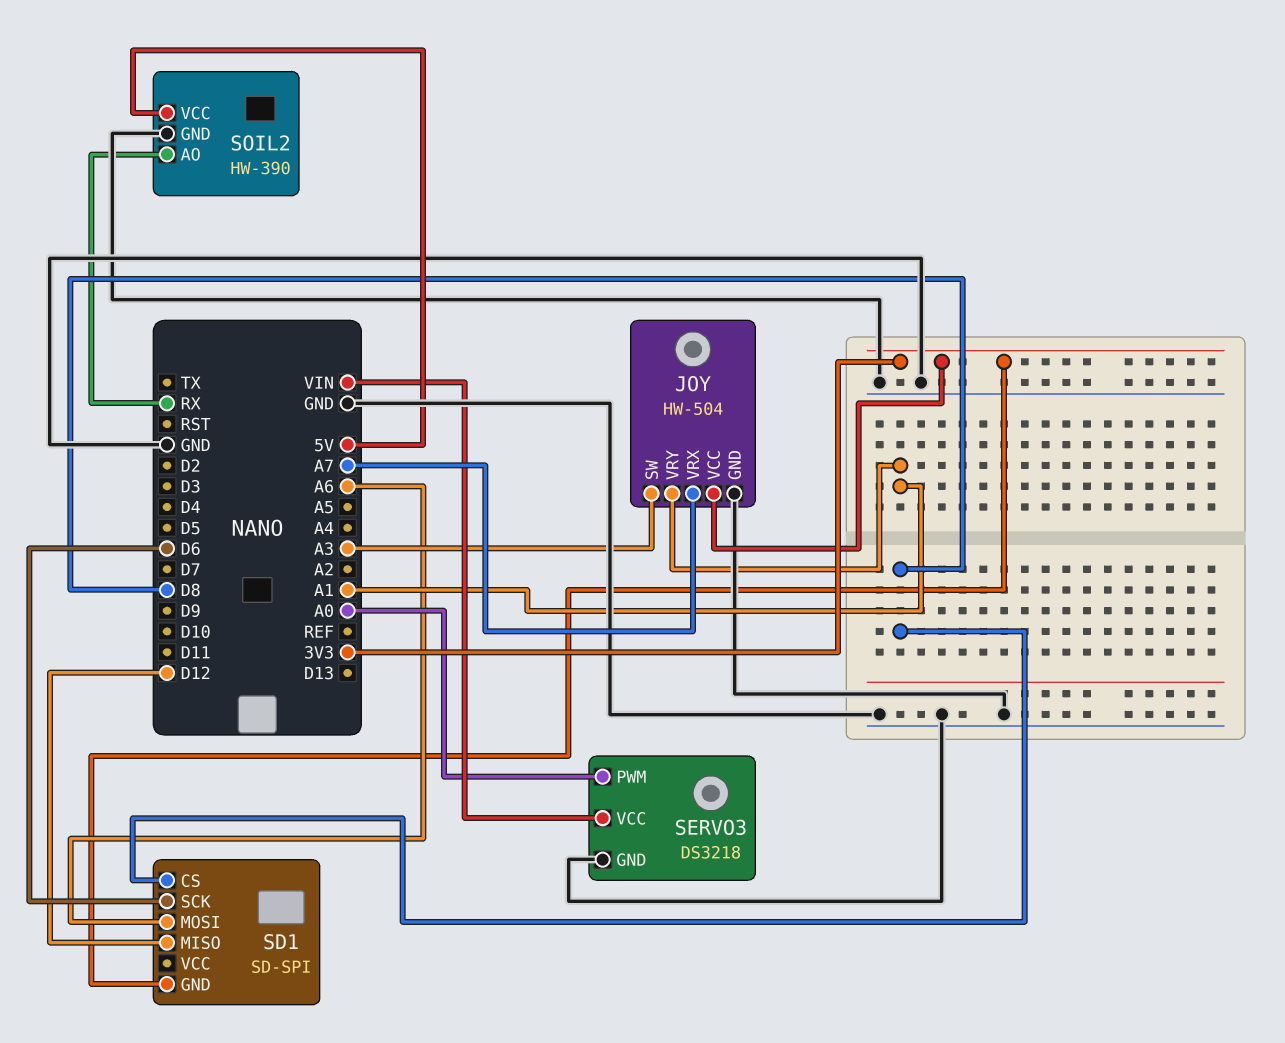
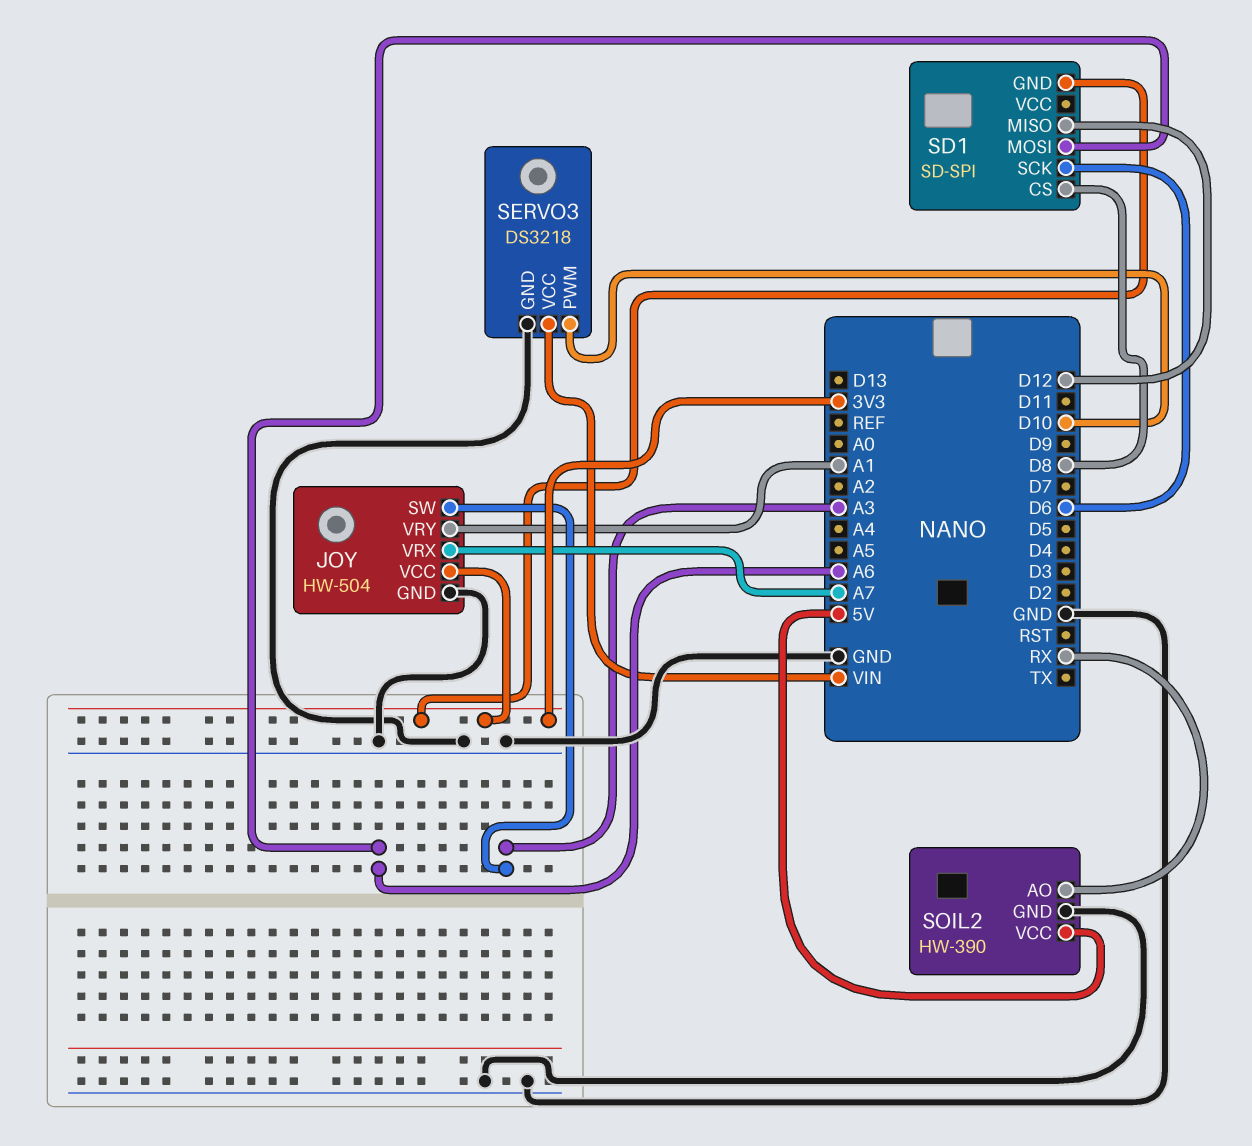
SERVO3 pin PWM: A0 -> D10

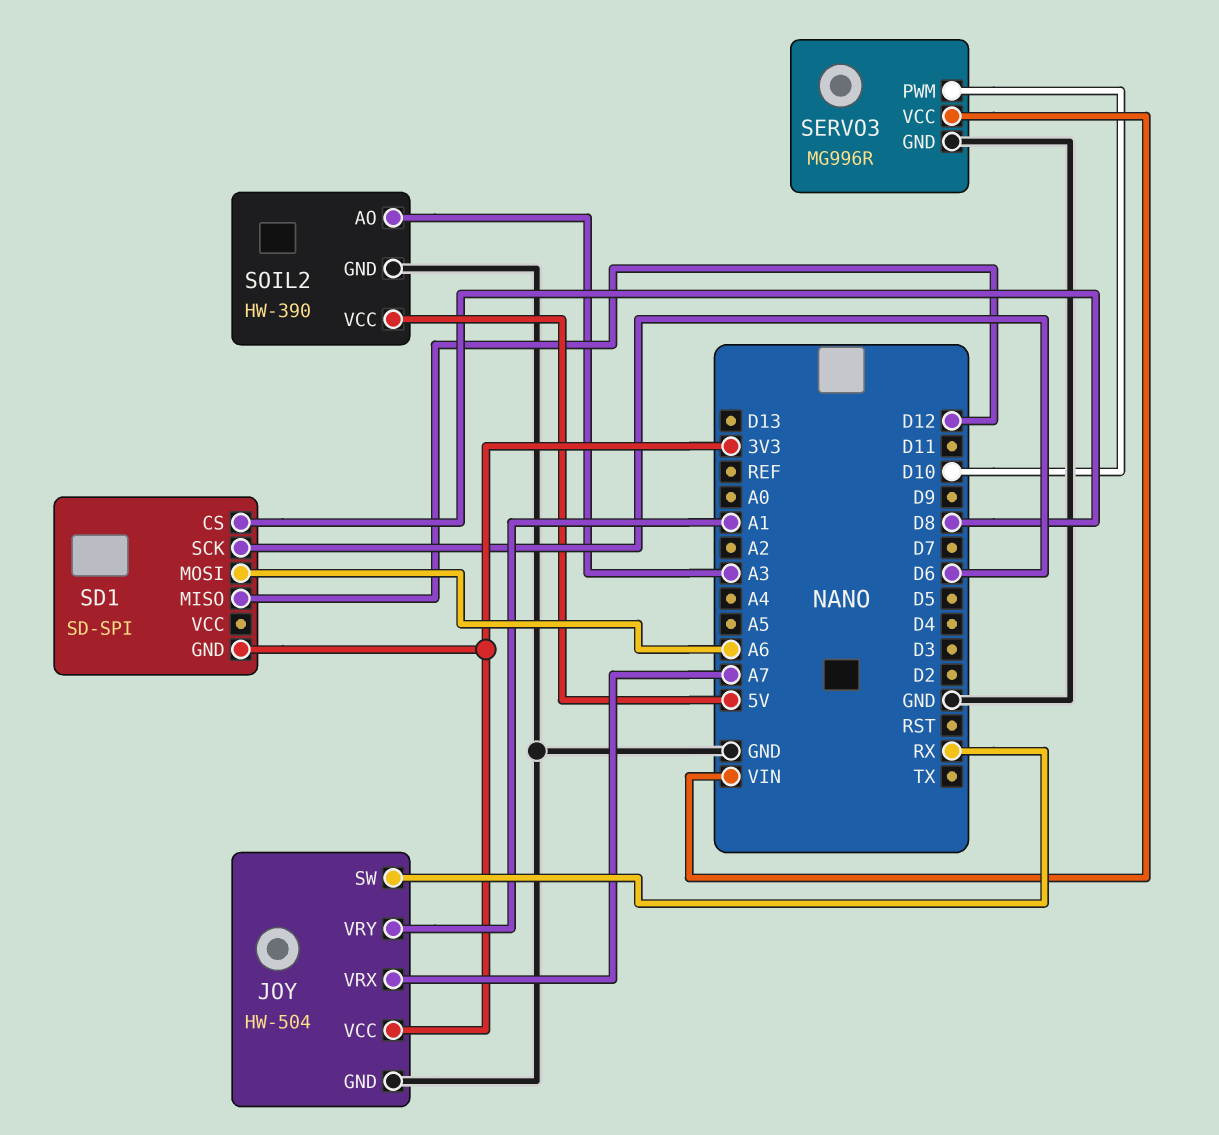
JOY pin SW: A3 -> RX
SERVO3: DS3218 -> MG996R
SOIL2 pin AO: RX -> A3

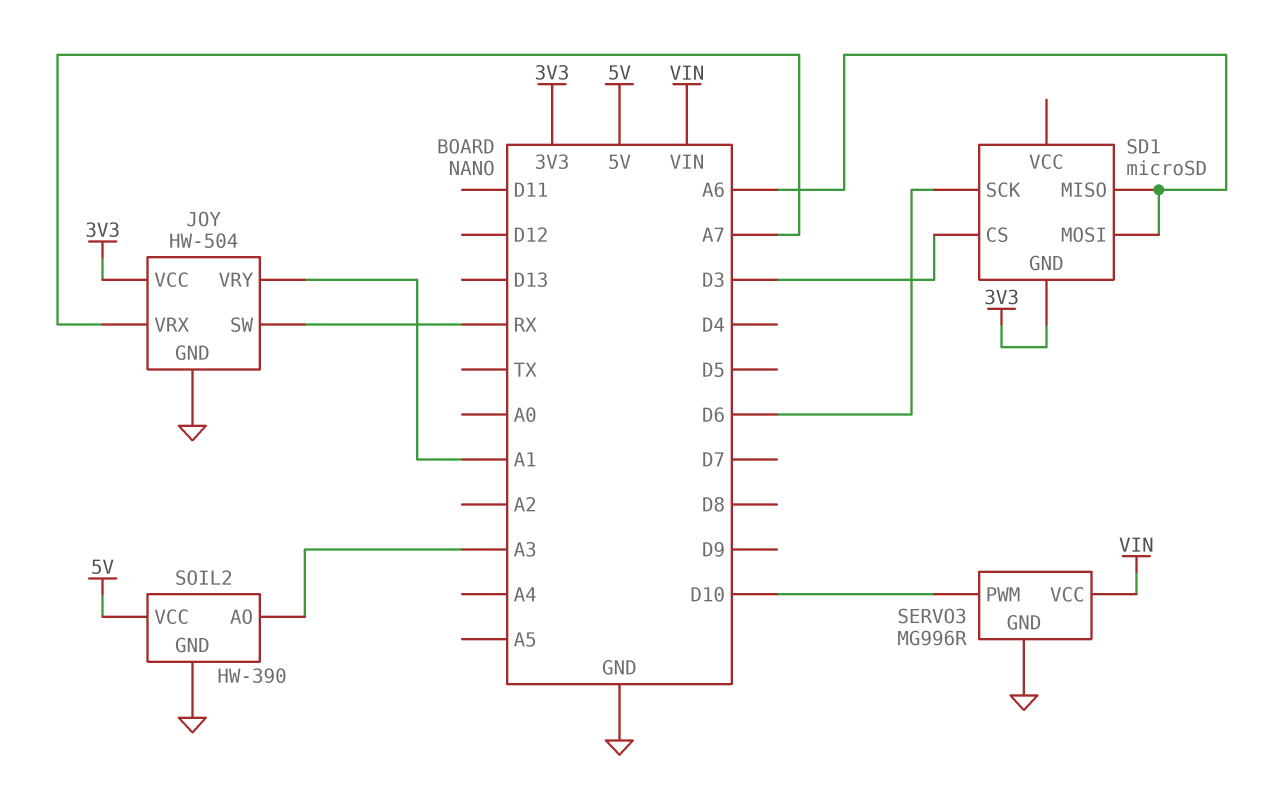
SD1: SD-SPI -> microSD
SD1 pin CS: D8 -> D3
SD1 pin MISO: D12 -> A6

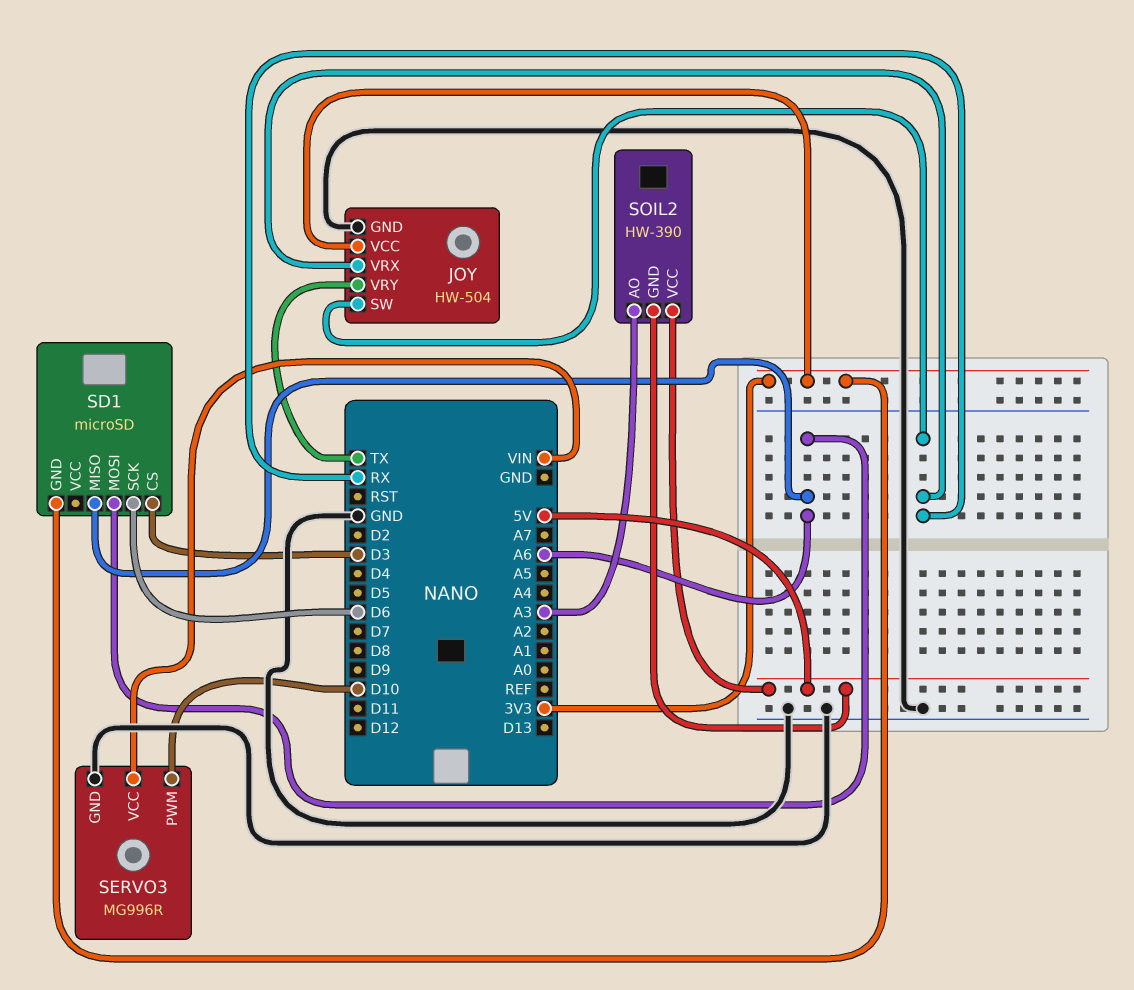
JOY pin VRX: A7 -> RX
JOY pin VRY: A1 -> TX
SOIL2 pin GND: GND -> 5V

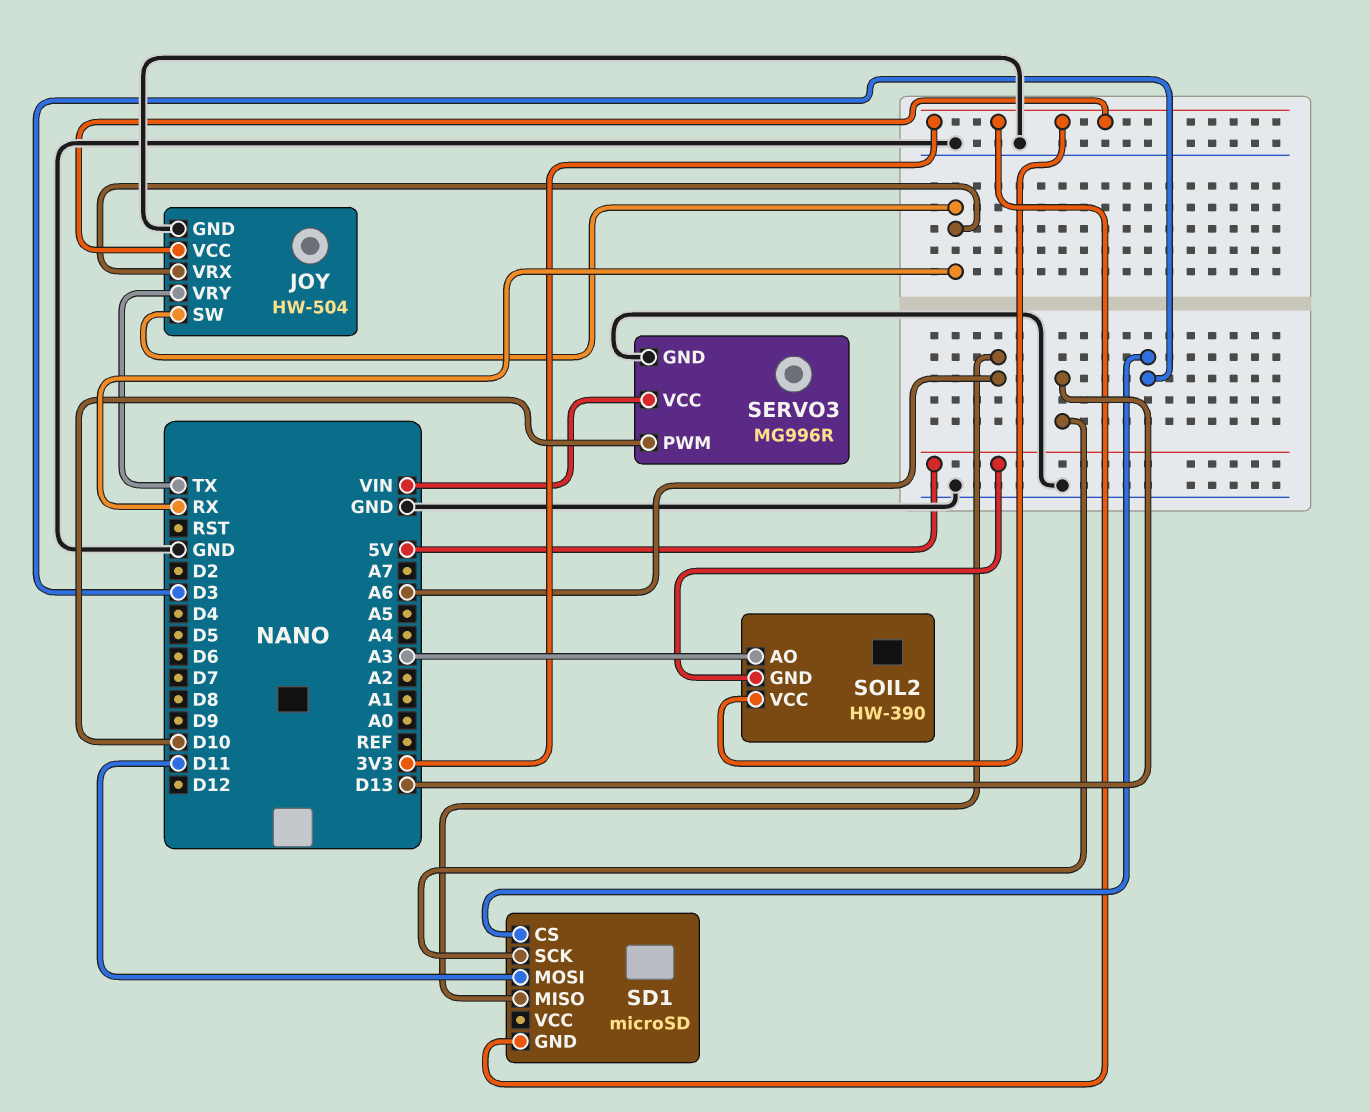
SD1 pin MOSI: A6 -> D11
SD1 pin SCK: D6 -> D13
SOIL2 pin VCC: 5V -> 3V3

